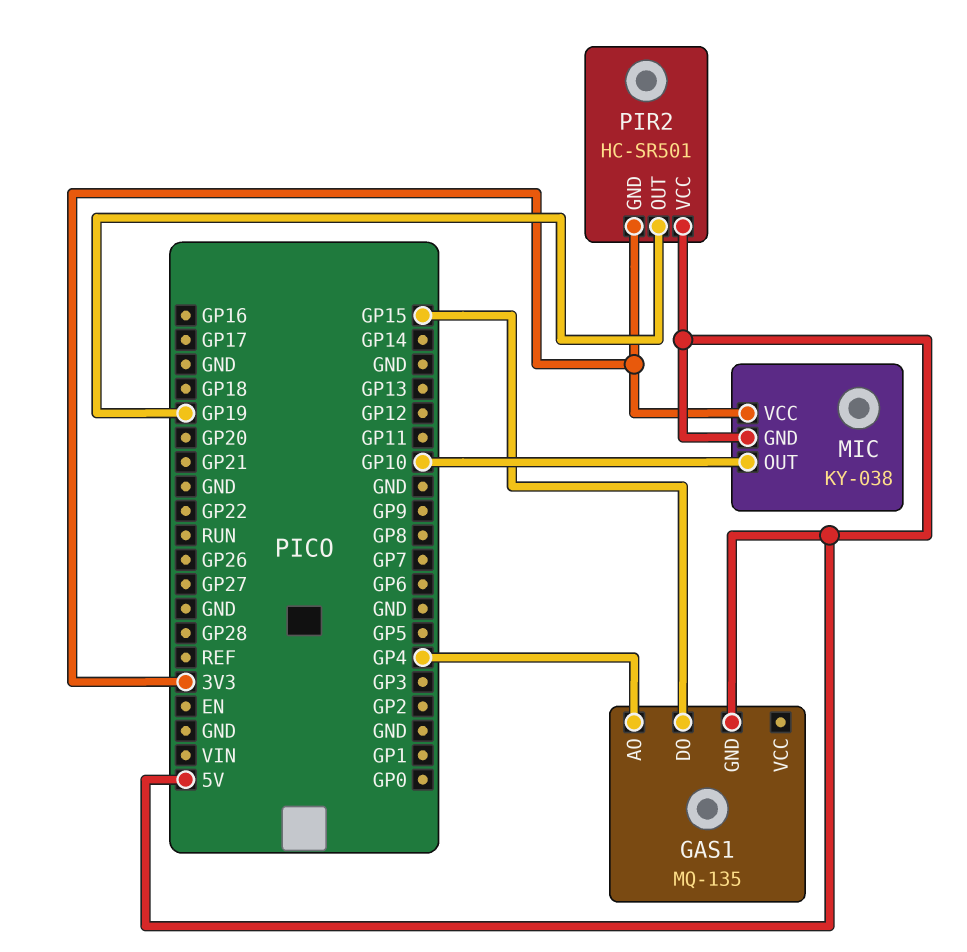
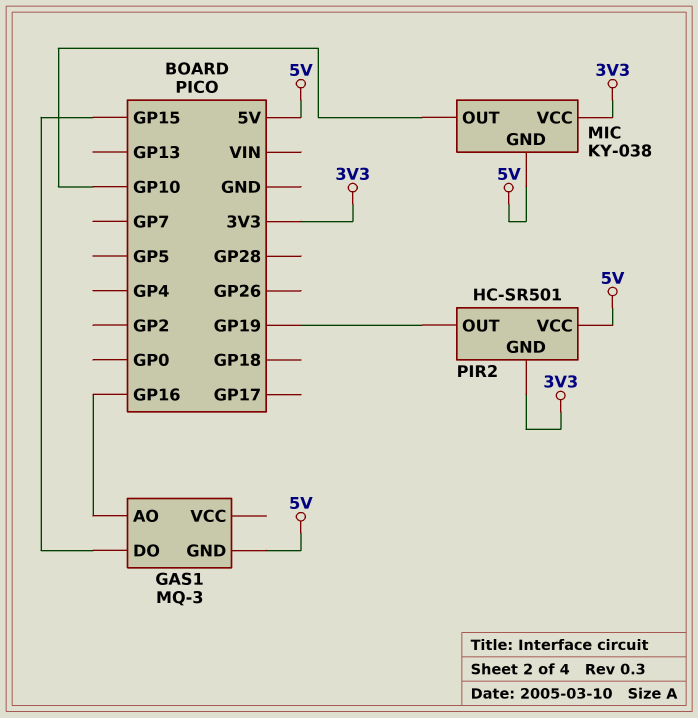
GAS1: MQ-135 -> MQ-3
GAS1 pin AO: GP4 -> GP16

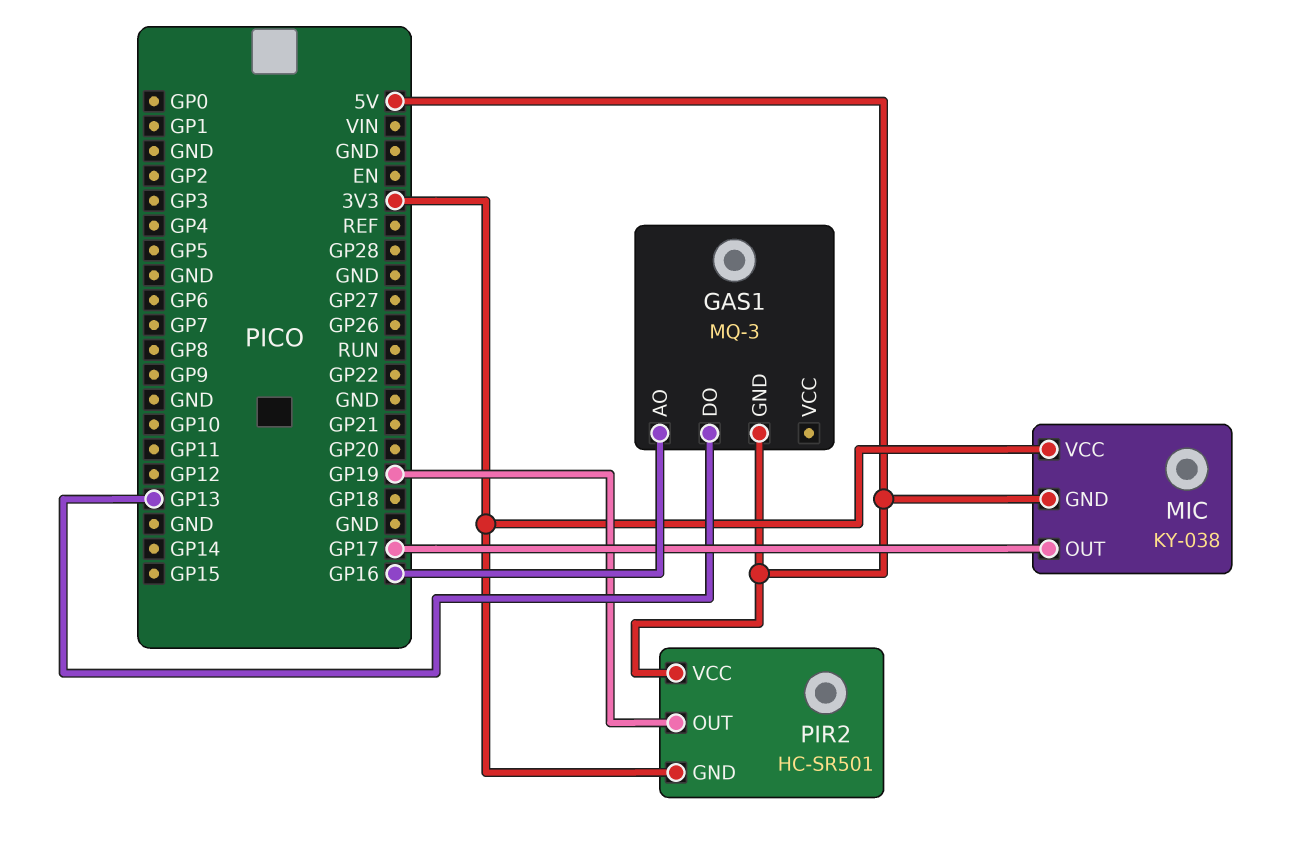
GAS1 pin DO: GP15 -> GP13
MIC pin OUT: GP10 -> GP17

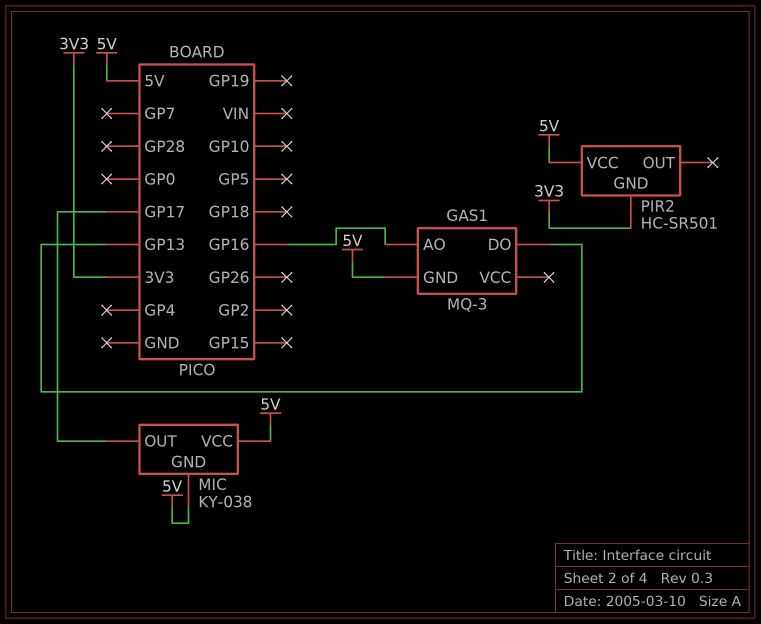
MIC pin VCC: 3V3 -> 5V
PIR2 pin OUT: GP19 -> none

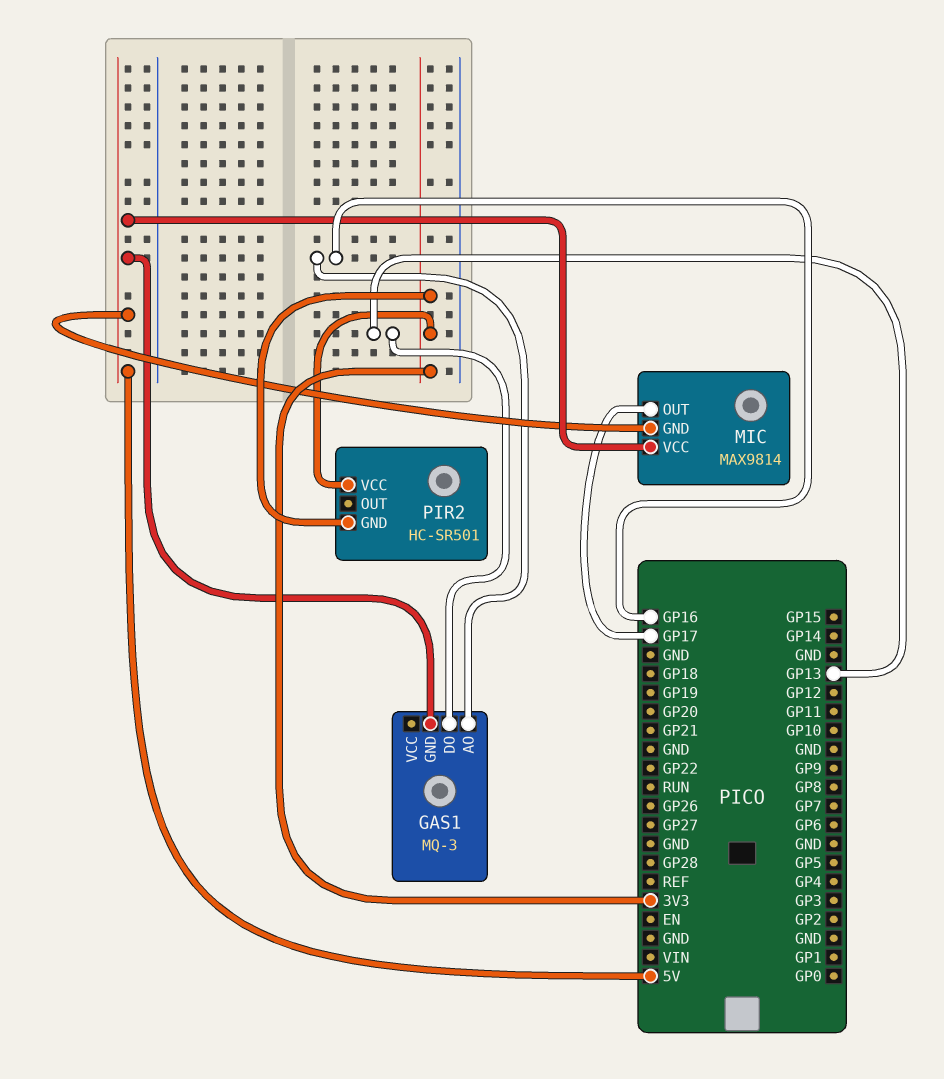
MIC: KY-038 -> MAX9814
PIR2 pin VCC: 5V -> 3V3

